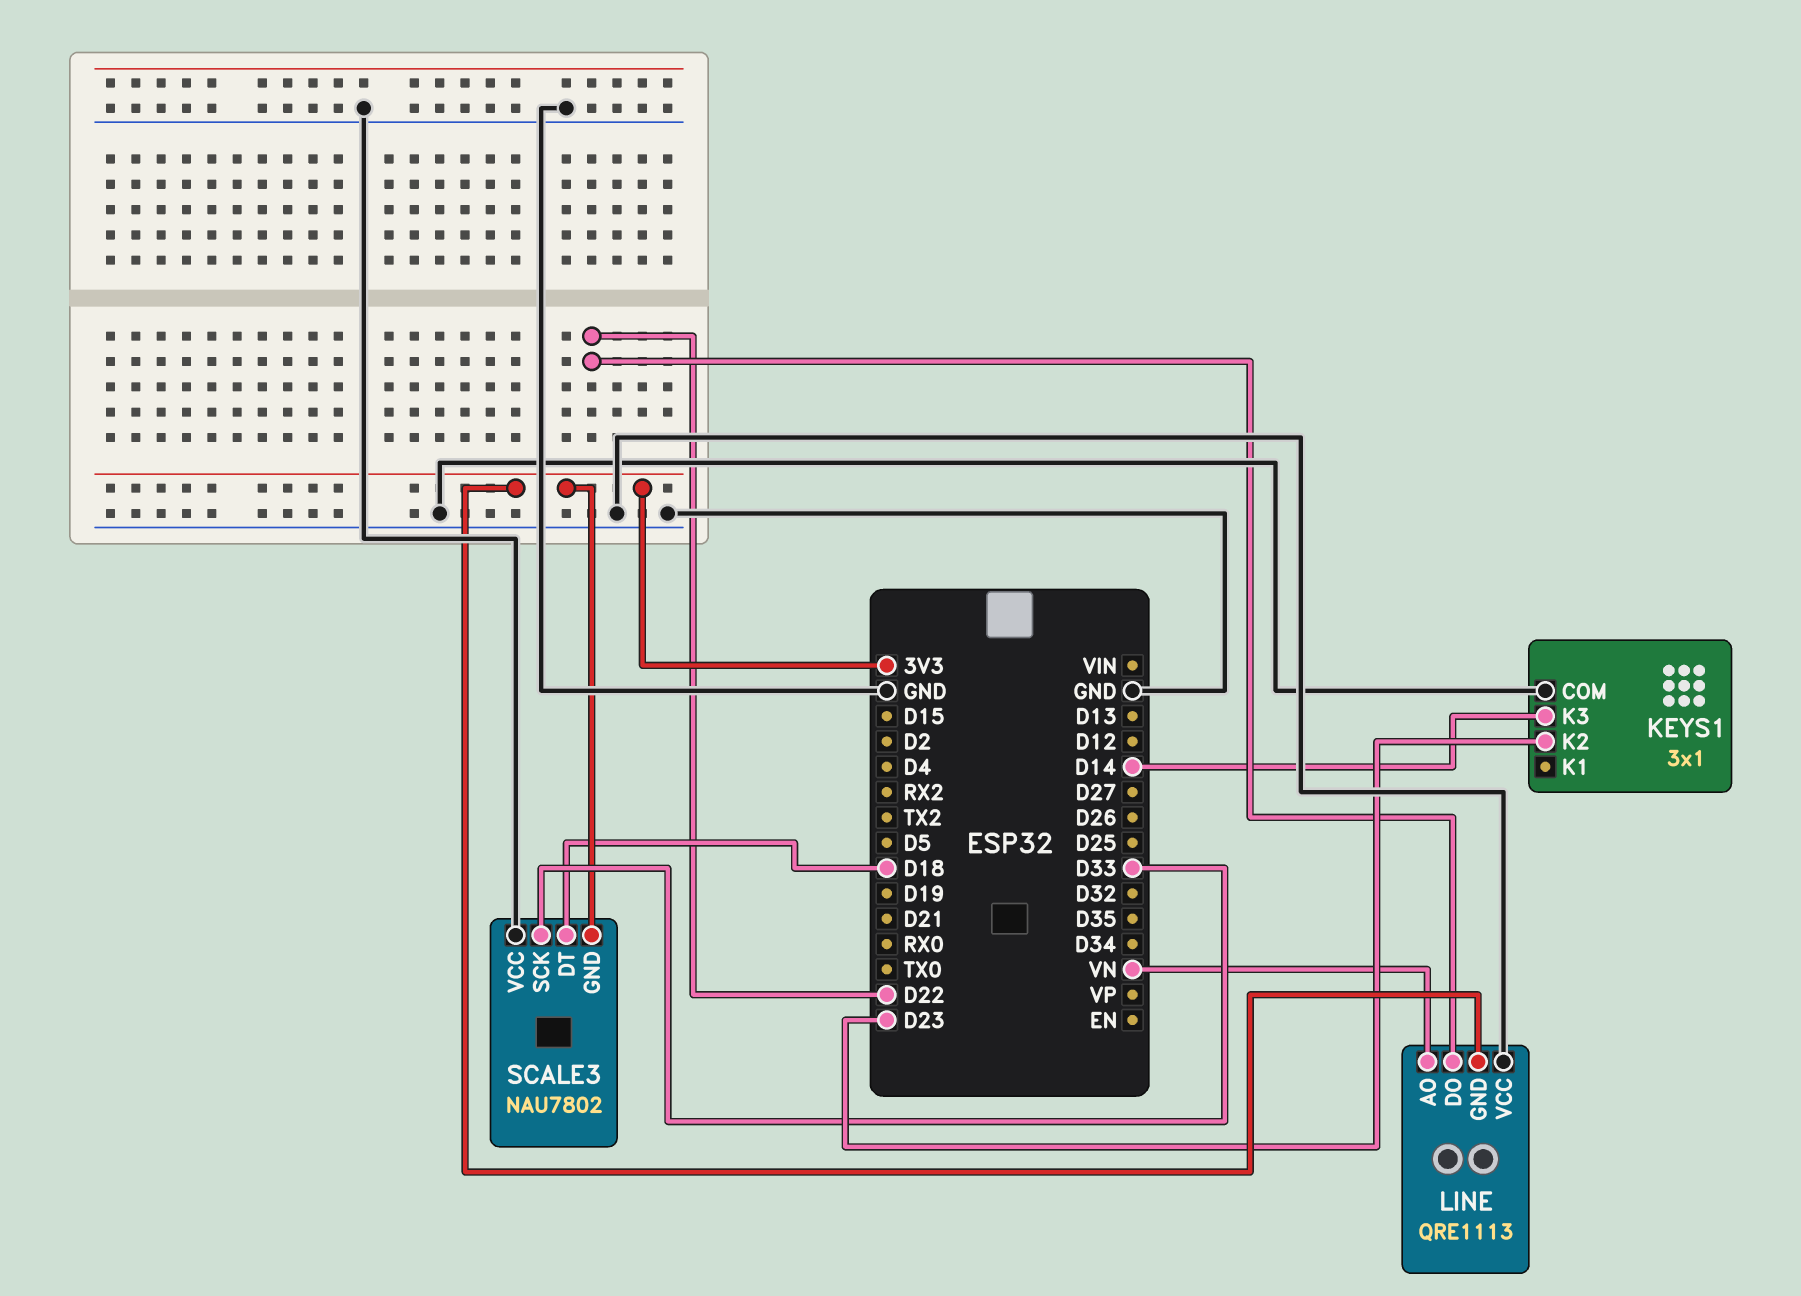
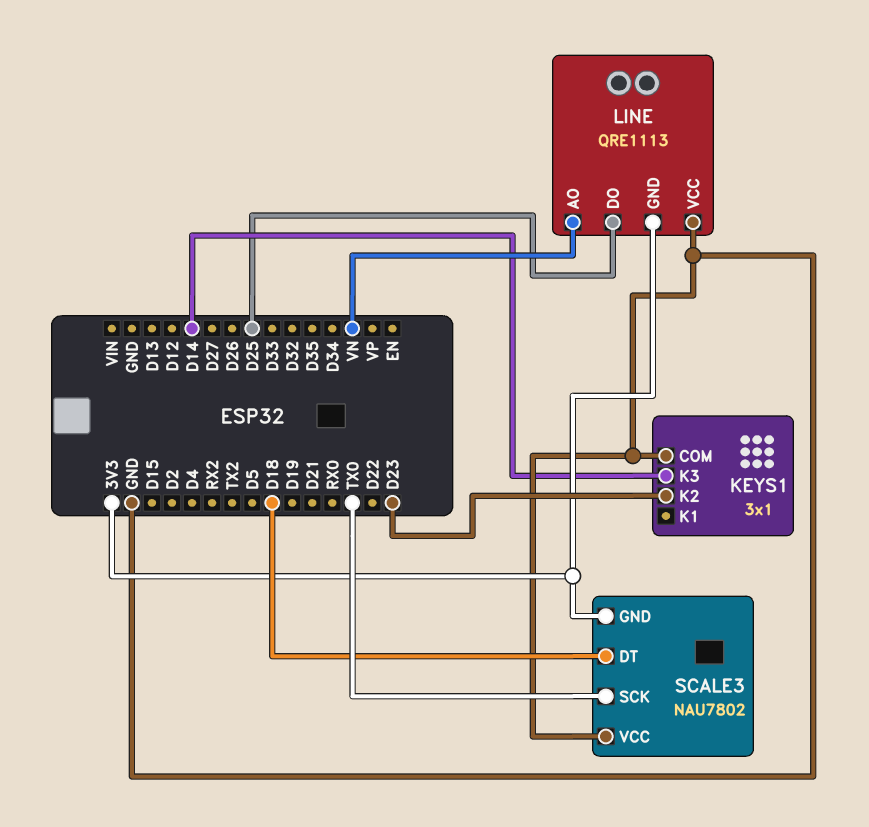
LINE pin DO: D22 -> D25
SCALE3 pin SCK: D33 -> TX0

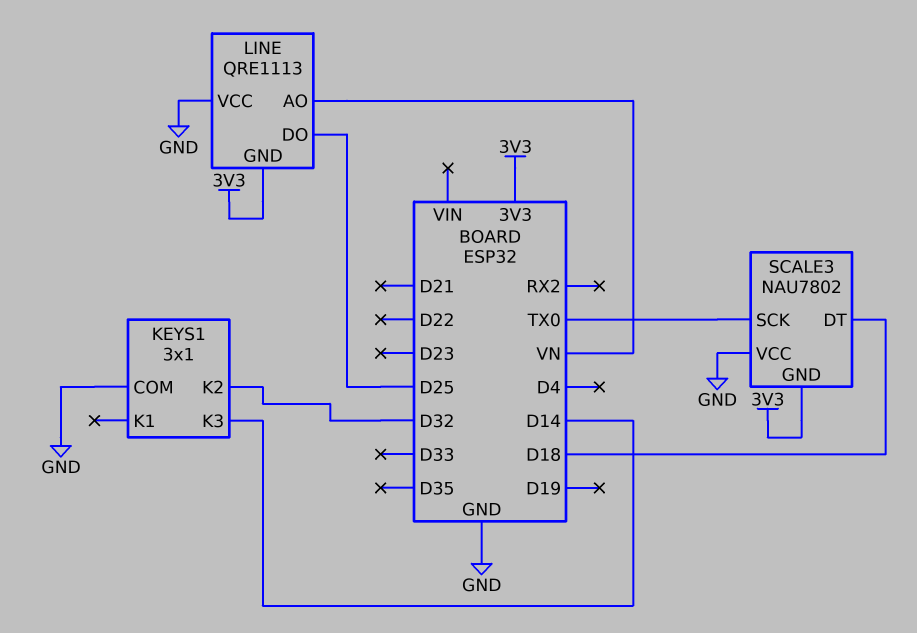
KEYS1 pin K2: D23 -> D32

